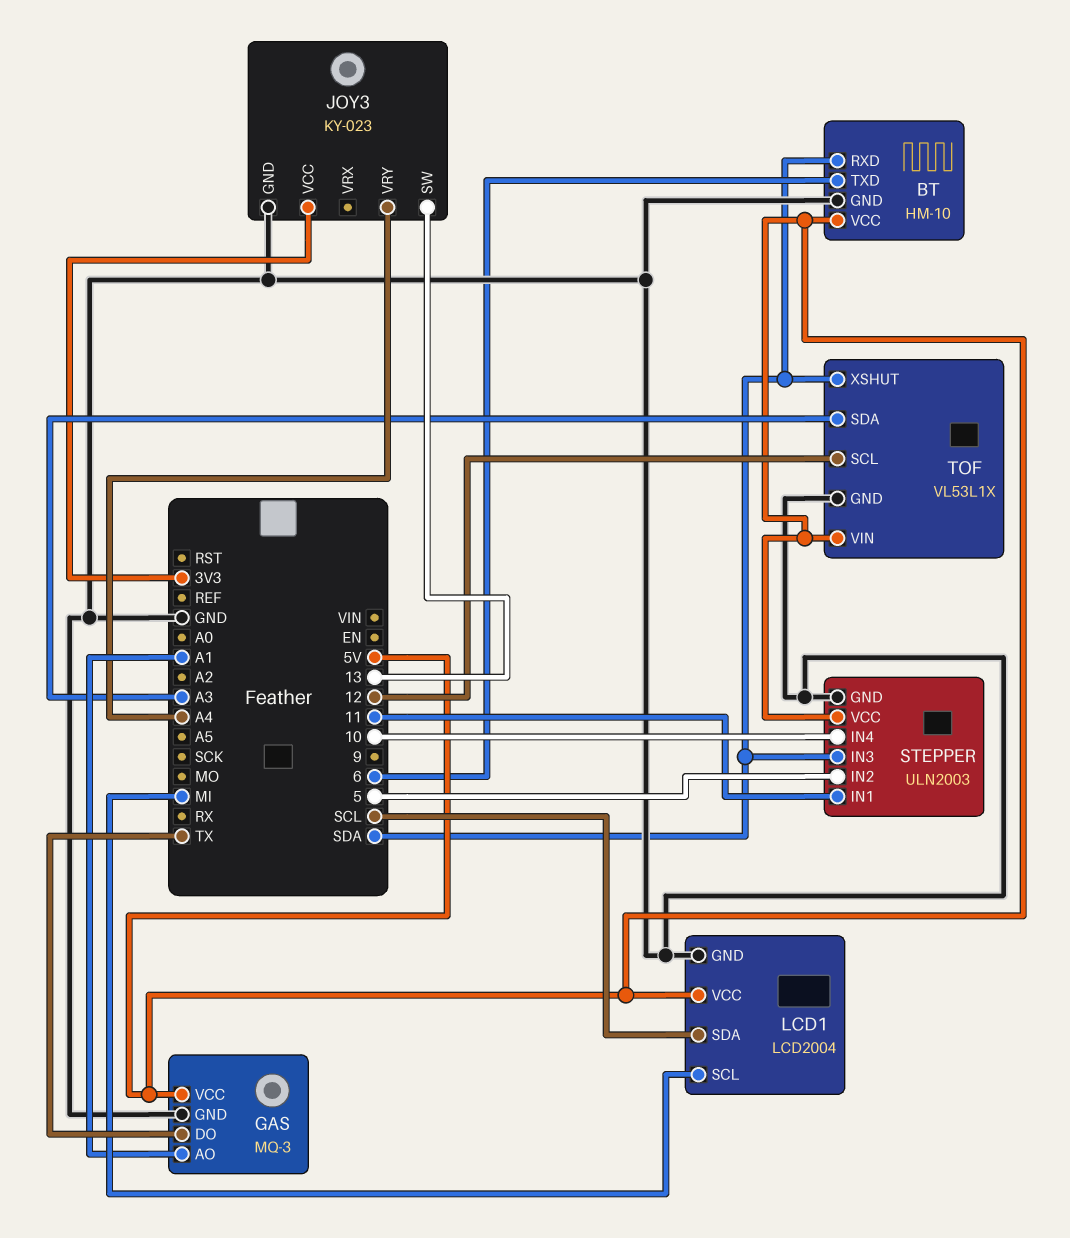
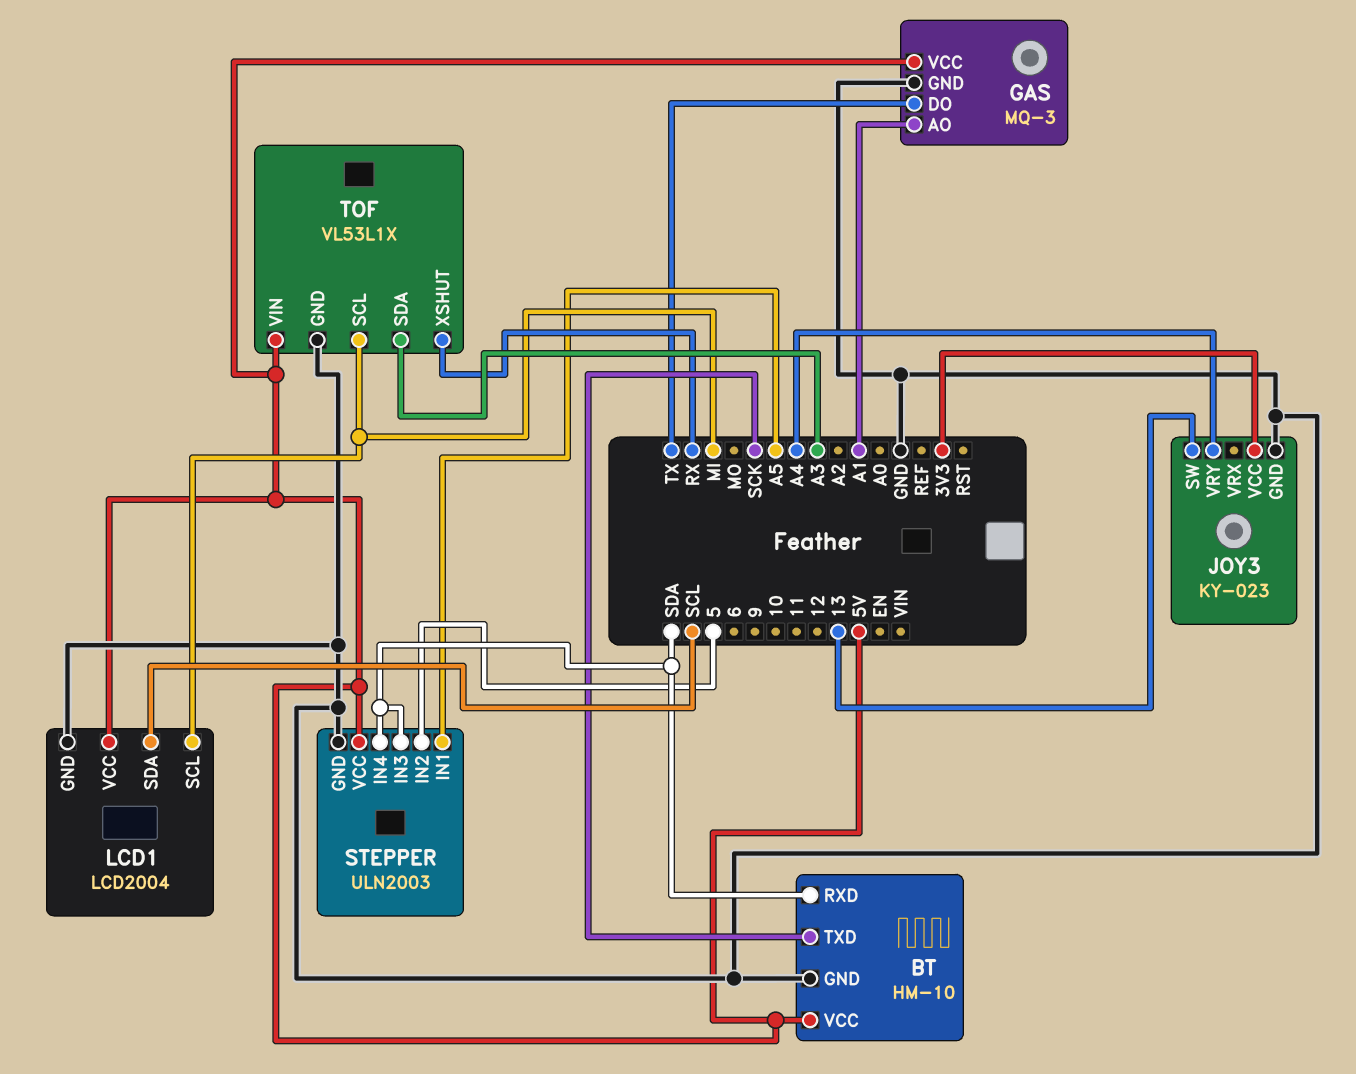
BT pin TXD: 6 -> SCK
STEPPER pin IN1: 11 -> A5
STEPPER pin IN4: 10 -> SDA
TOF pin SCL: 12 -> MI
TOF pin XSHUT: SDA -> RX

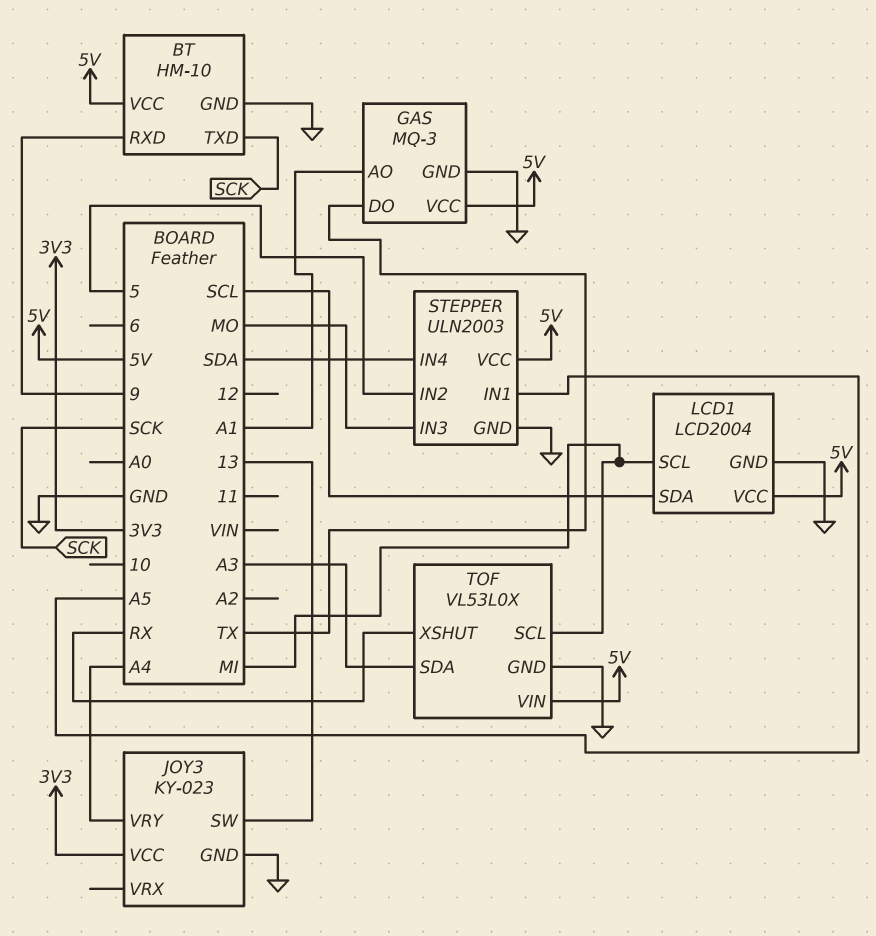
BT pin RXD: SDA -> 9
STEPPER pin IN3: SDA -> MO
TOF: VL53L1X -> VL53L0X

